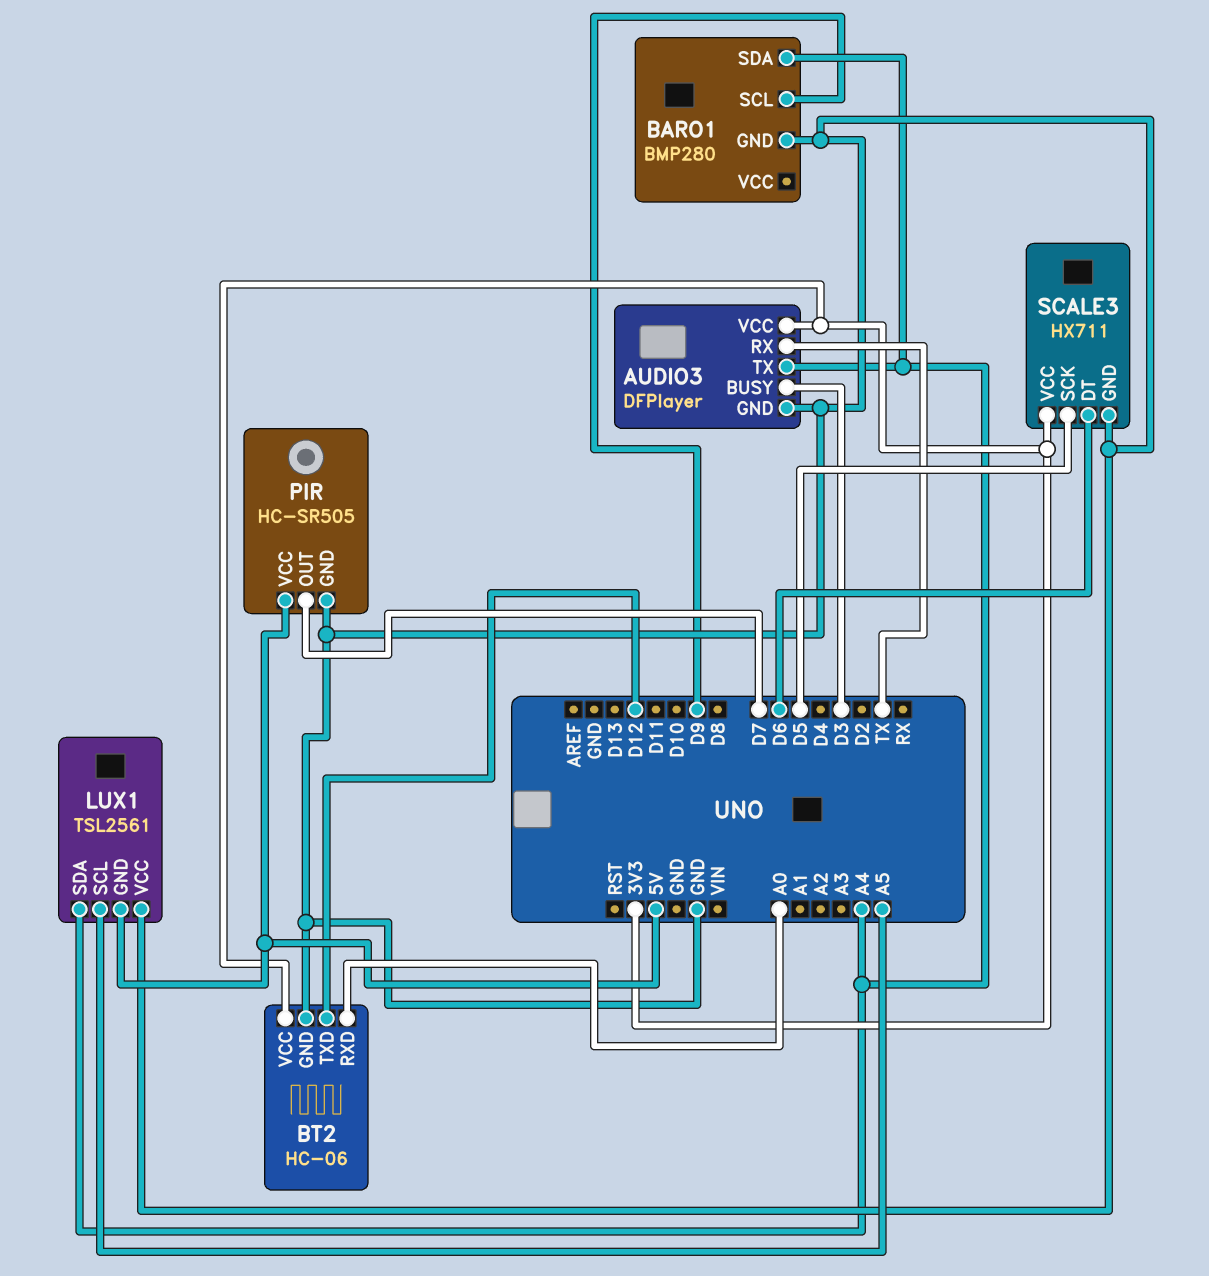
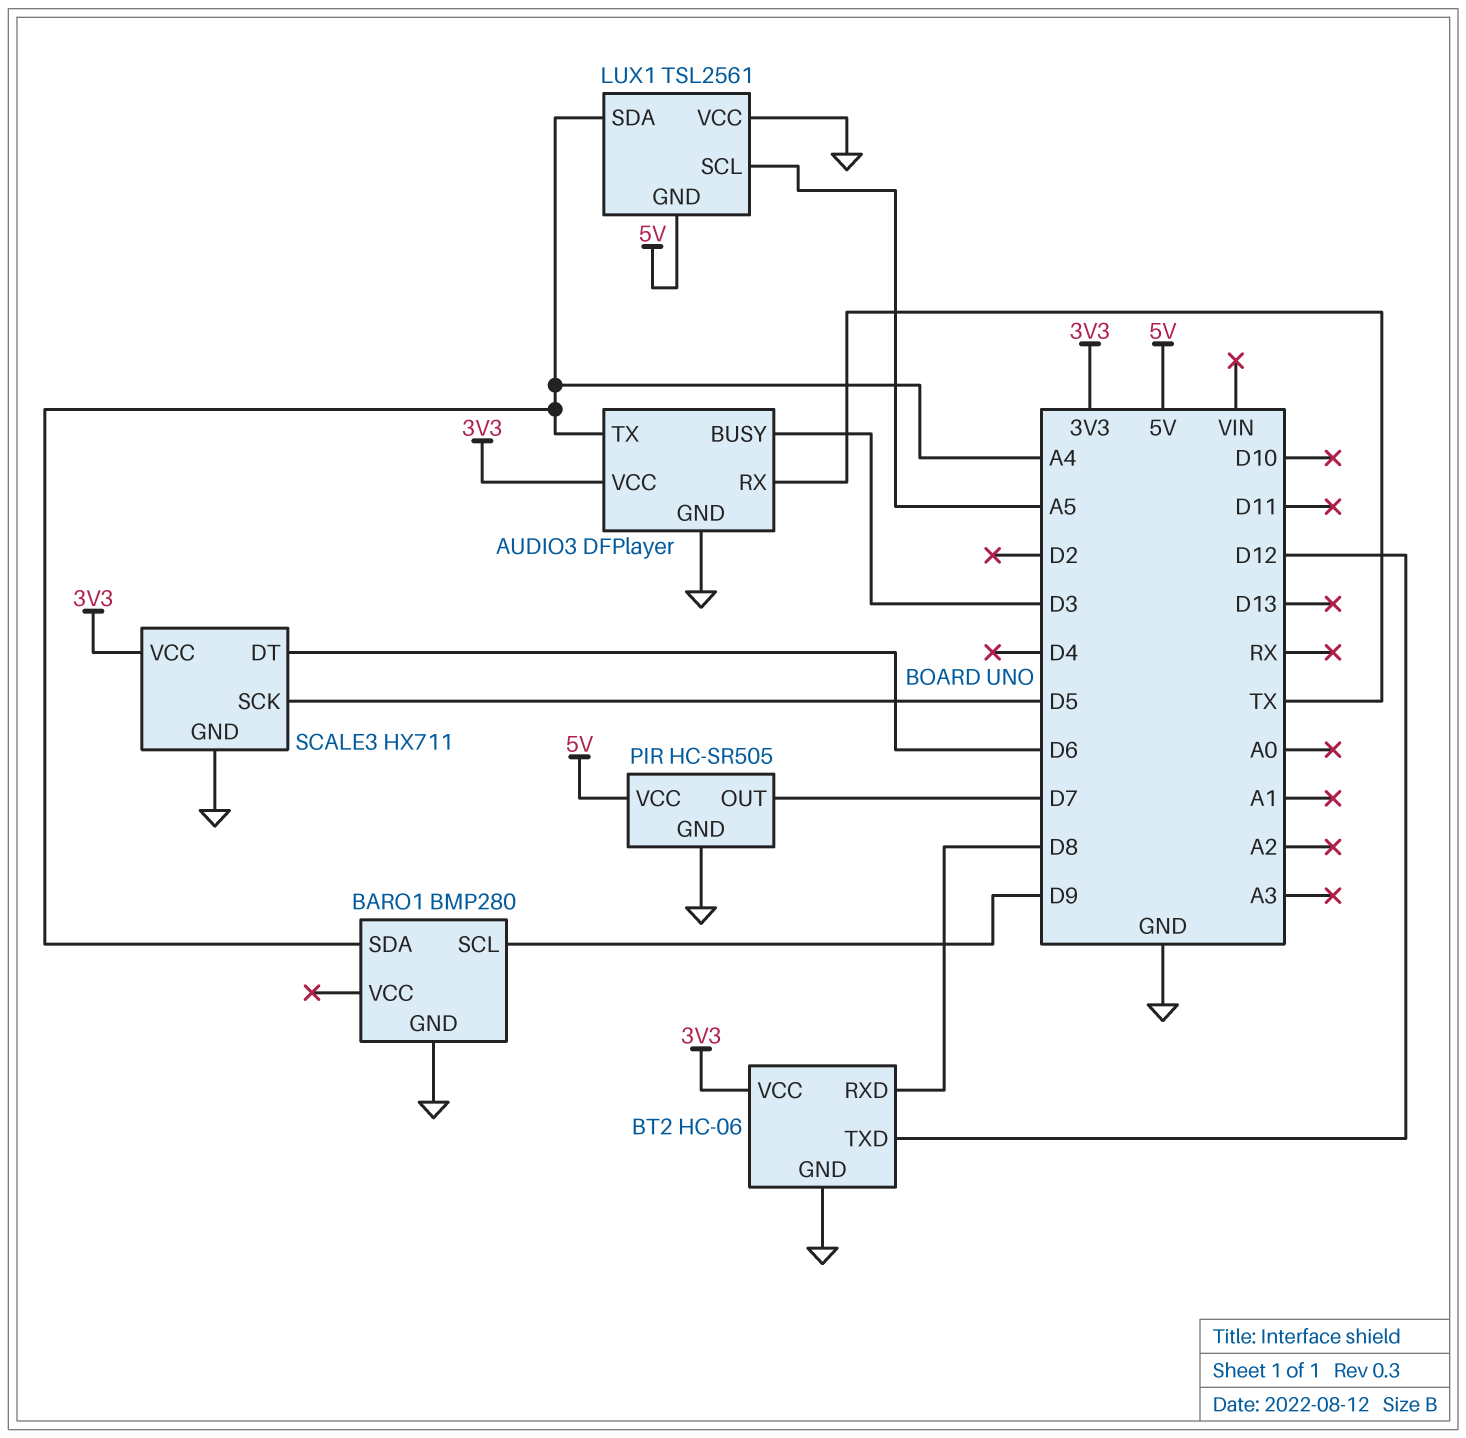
BT2 pin RXD: A0 -> D8

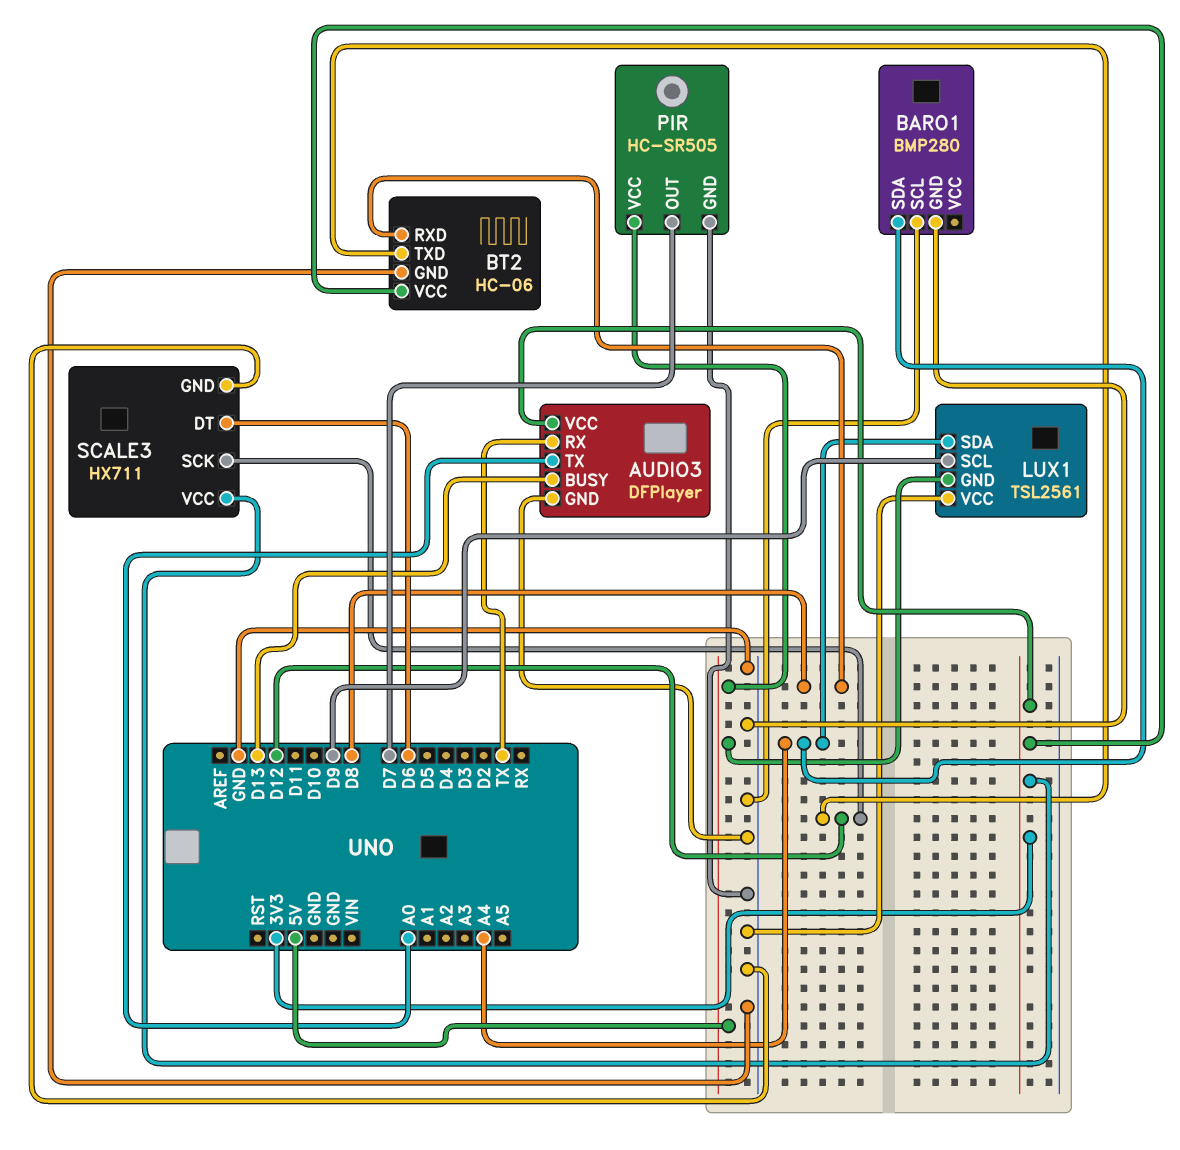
AUDIO3 pin BUSY: D3 -> D13
AUDIO3 pin TX: A4 -> A0
BARO1 pin SCL: D9 -> GND
LUX1 pin SCL: A5 -> D9
SCALE3 pin SCK: D5 -> D12

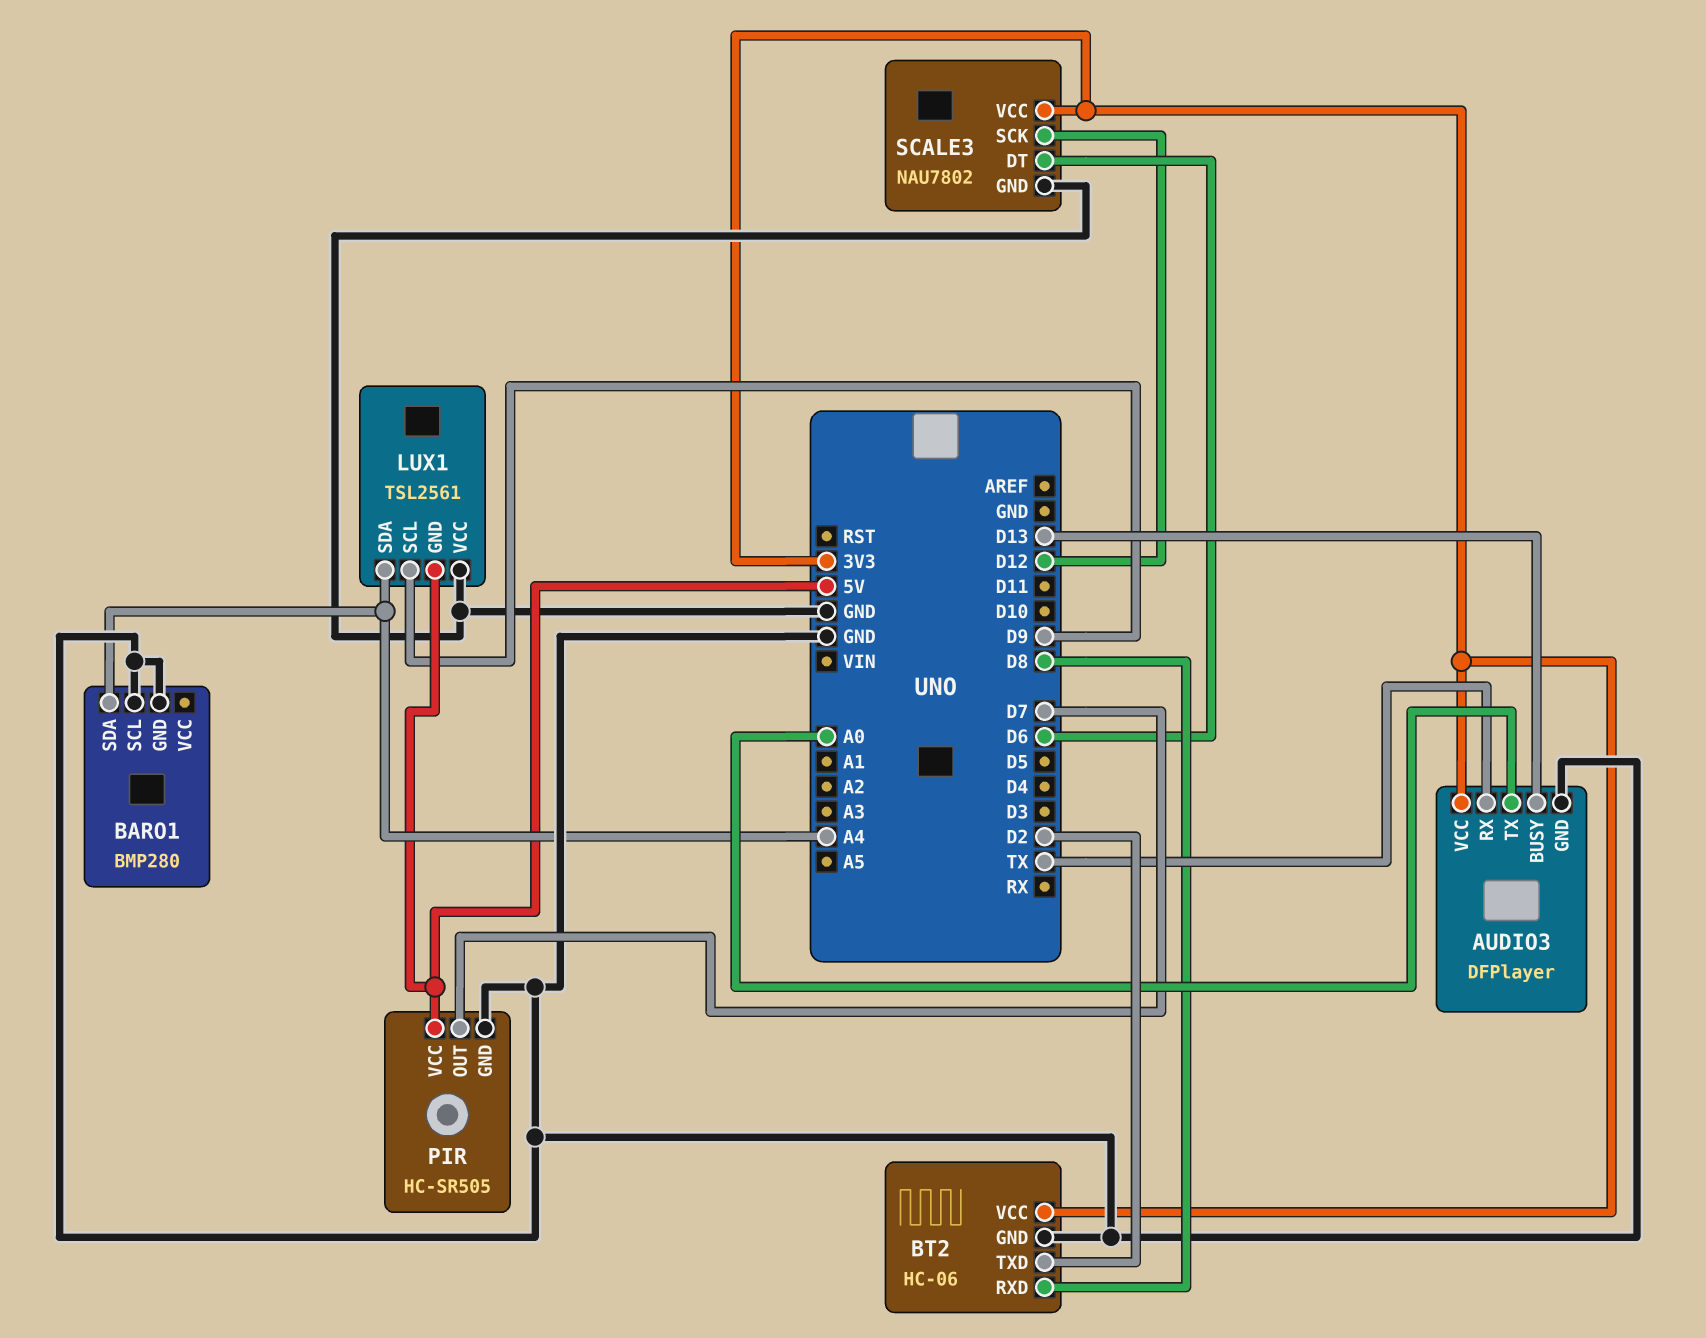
BT2 pin TXD: D12 -> D2
SCALE3: HX711 -> NAU7802

